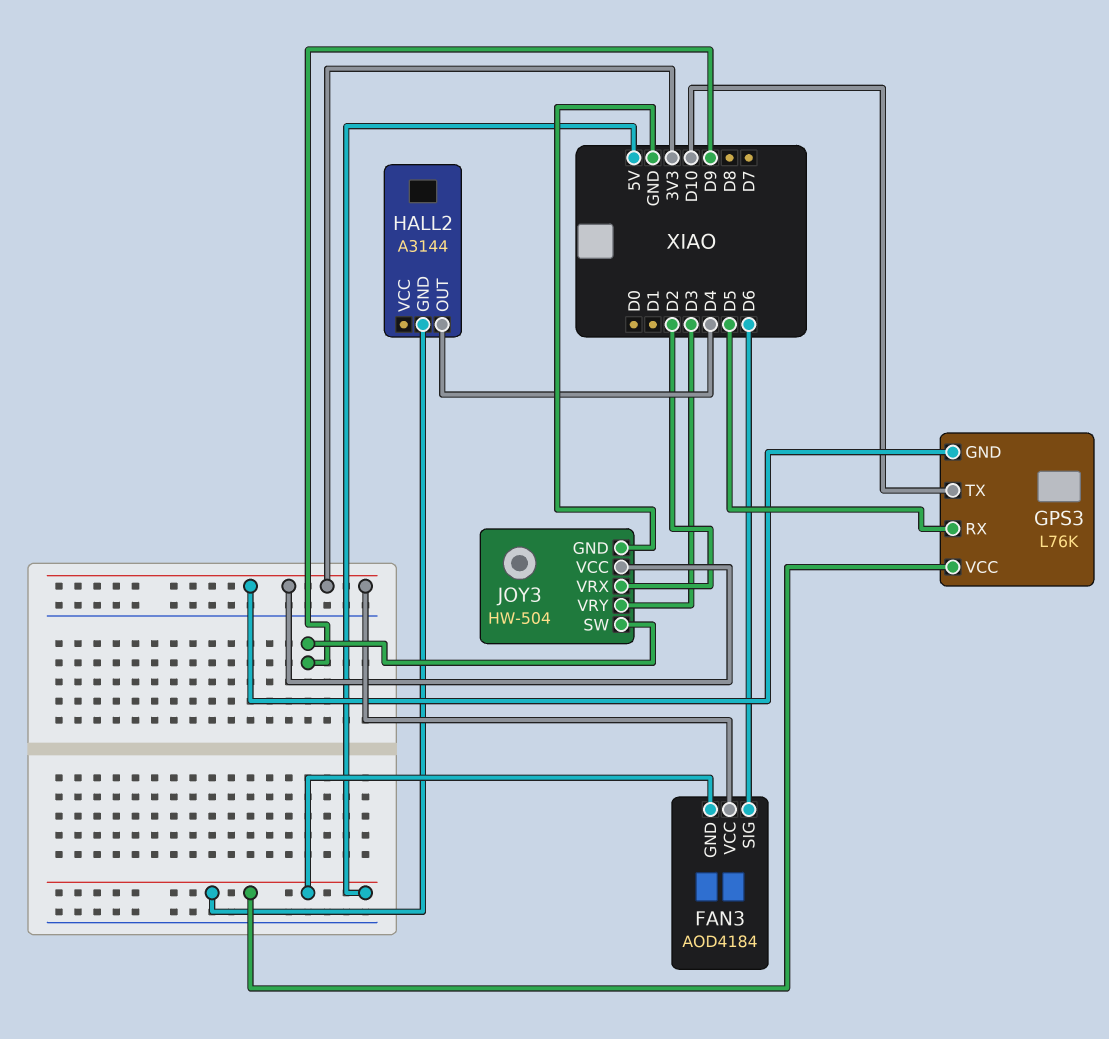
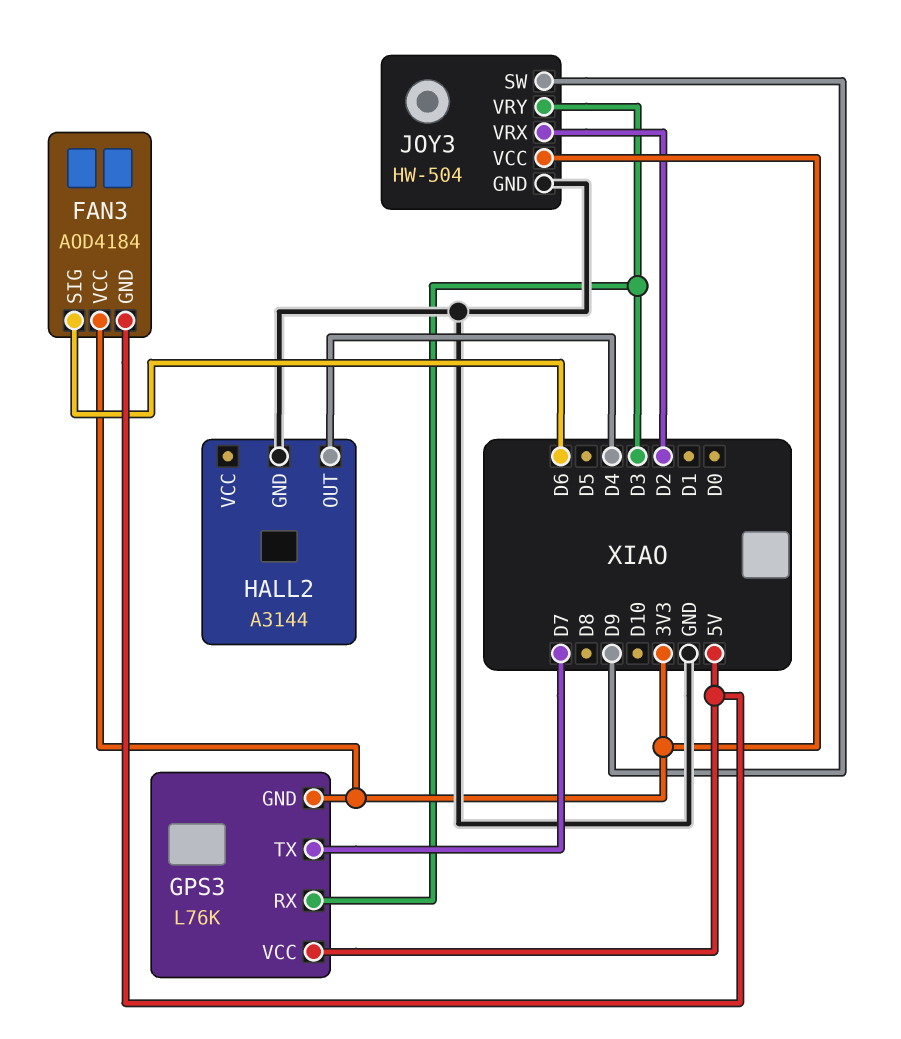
GPS3 pin RX: D5 -> D3
GPS3 pin TX: D10 -> D7
HALL2 pin GND: 5V -> GND

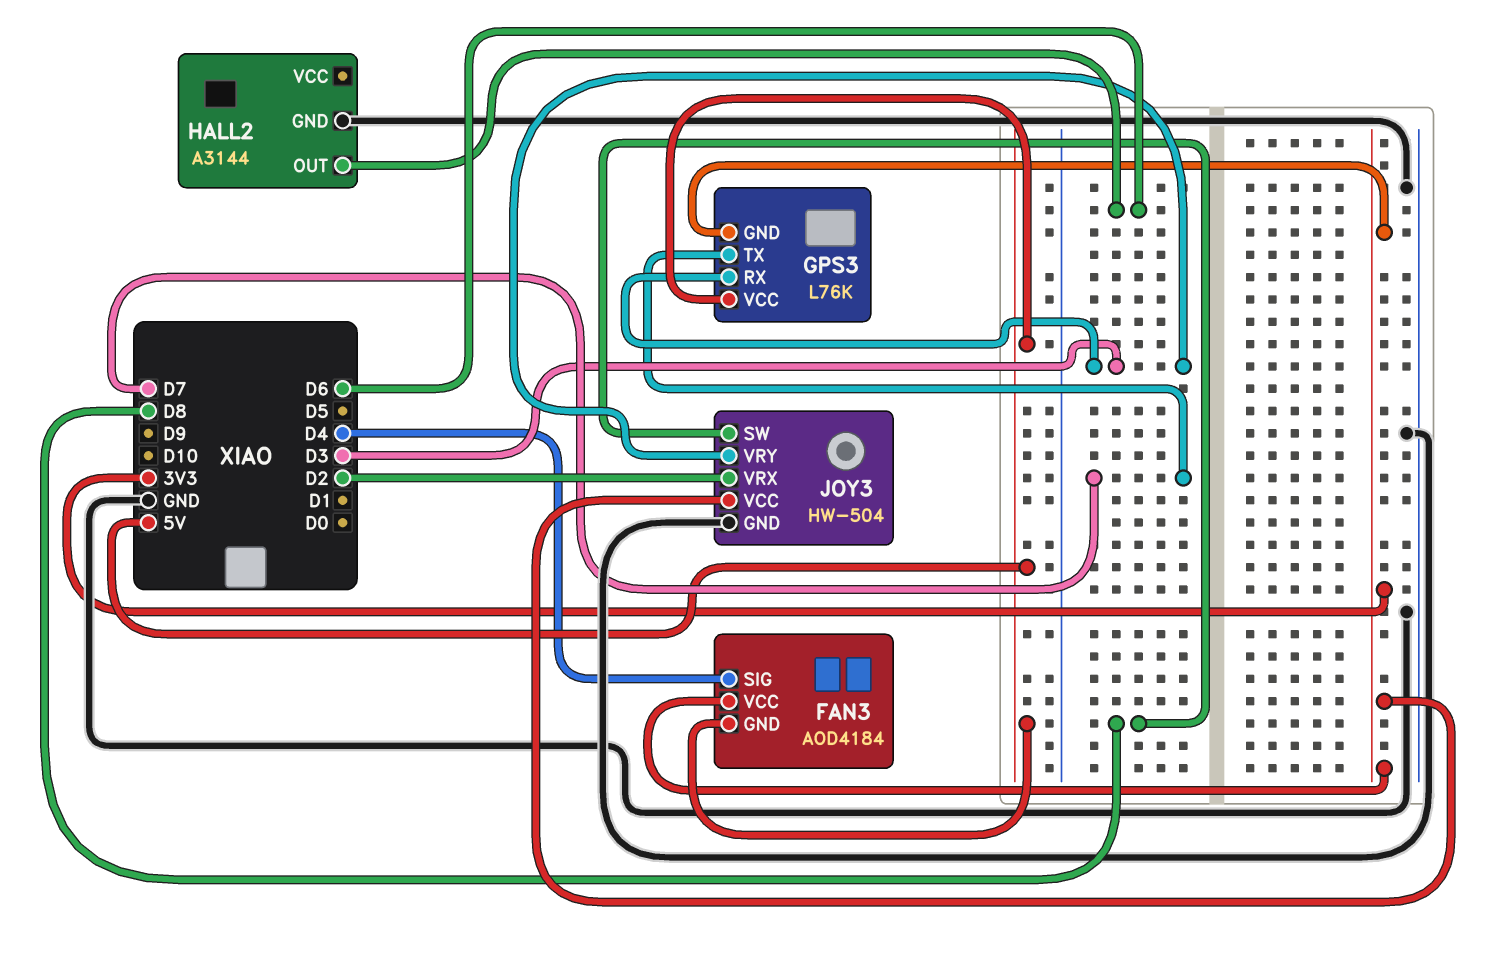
FAN3 pin SIG: D6 -> D4
HALL2 pin OUT: D4 -> D6
JOY3 pin SW: D9 -> D8

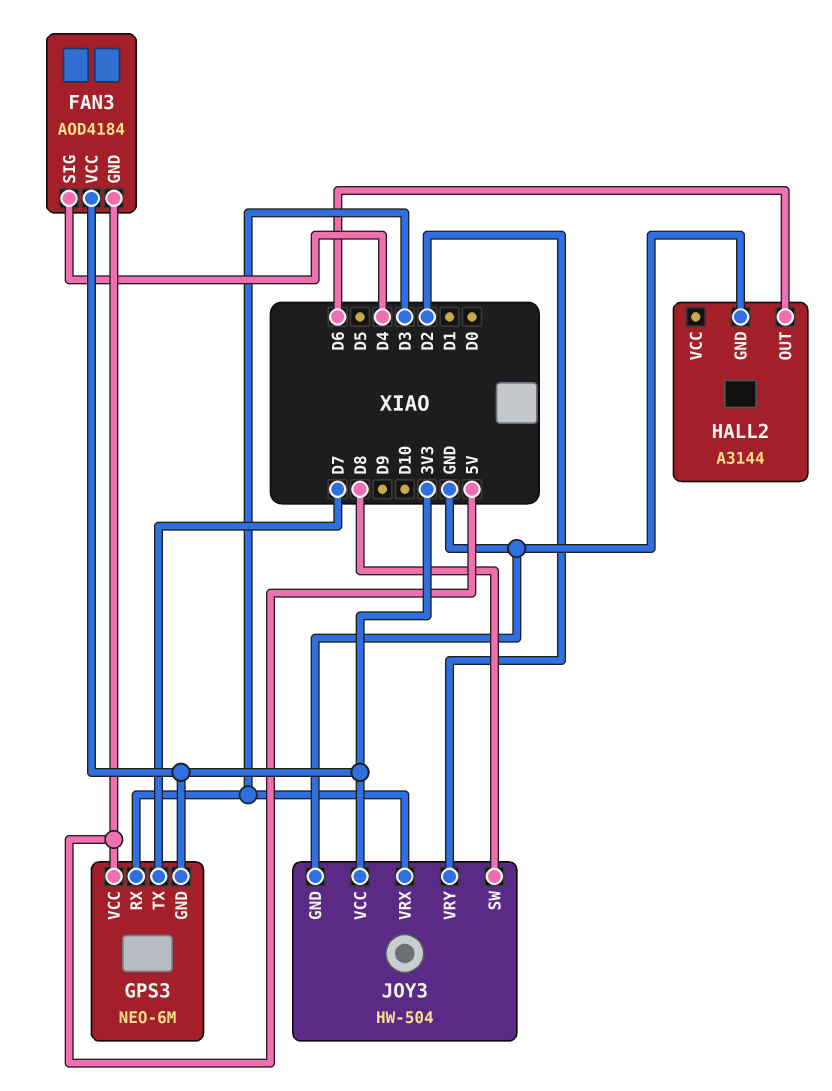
GPS3: L76K -> NEO-6M
JOY3 pin VRX: D2 -> D3
JOY3 pin VRY: D3 -> D2

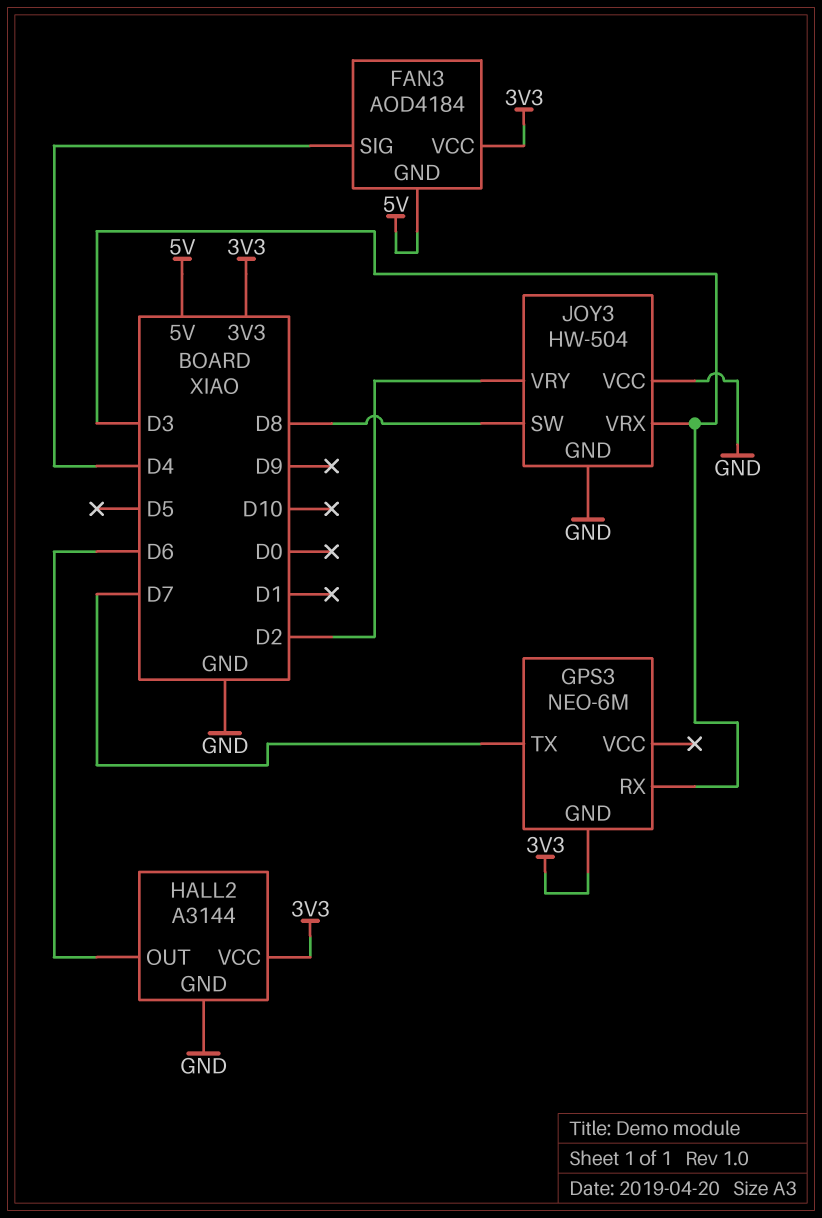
GPS3 pin VCC: 5V -> none
HALL2 pin VCC: none -> 3V3
JOY3 pin VCC: 3V3 -> GND

